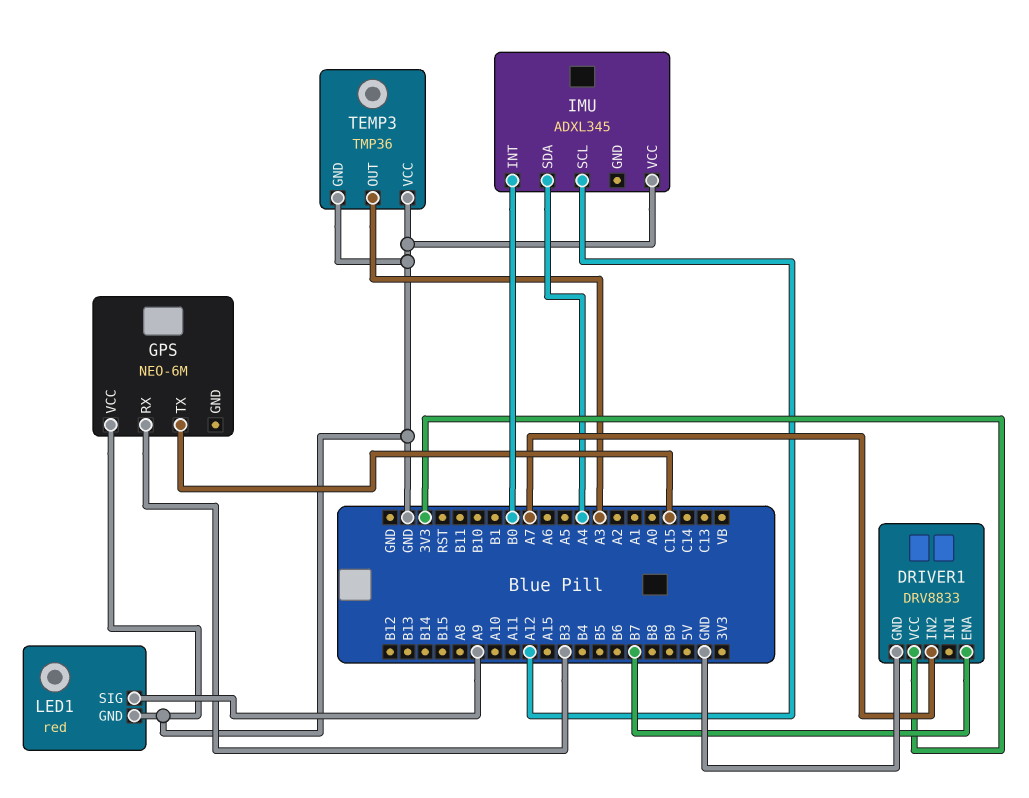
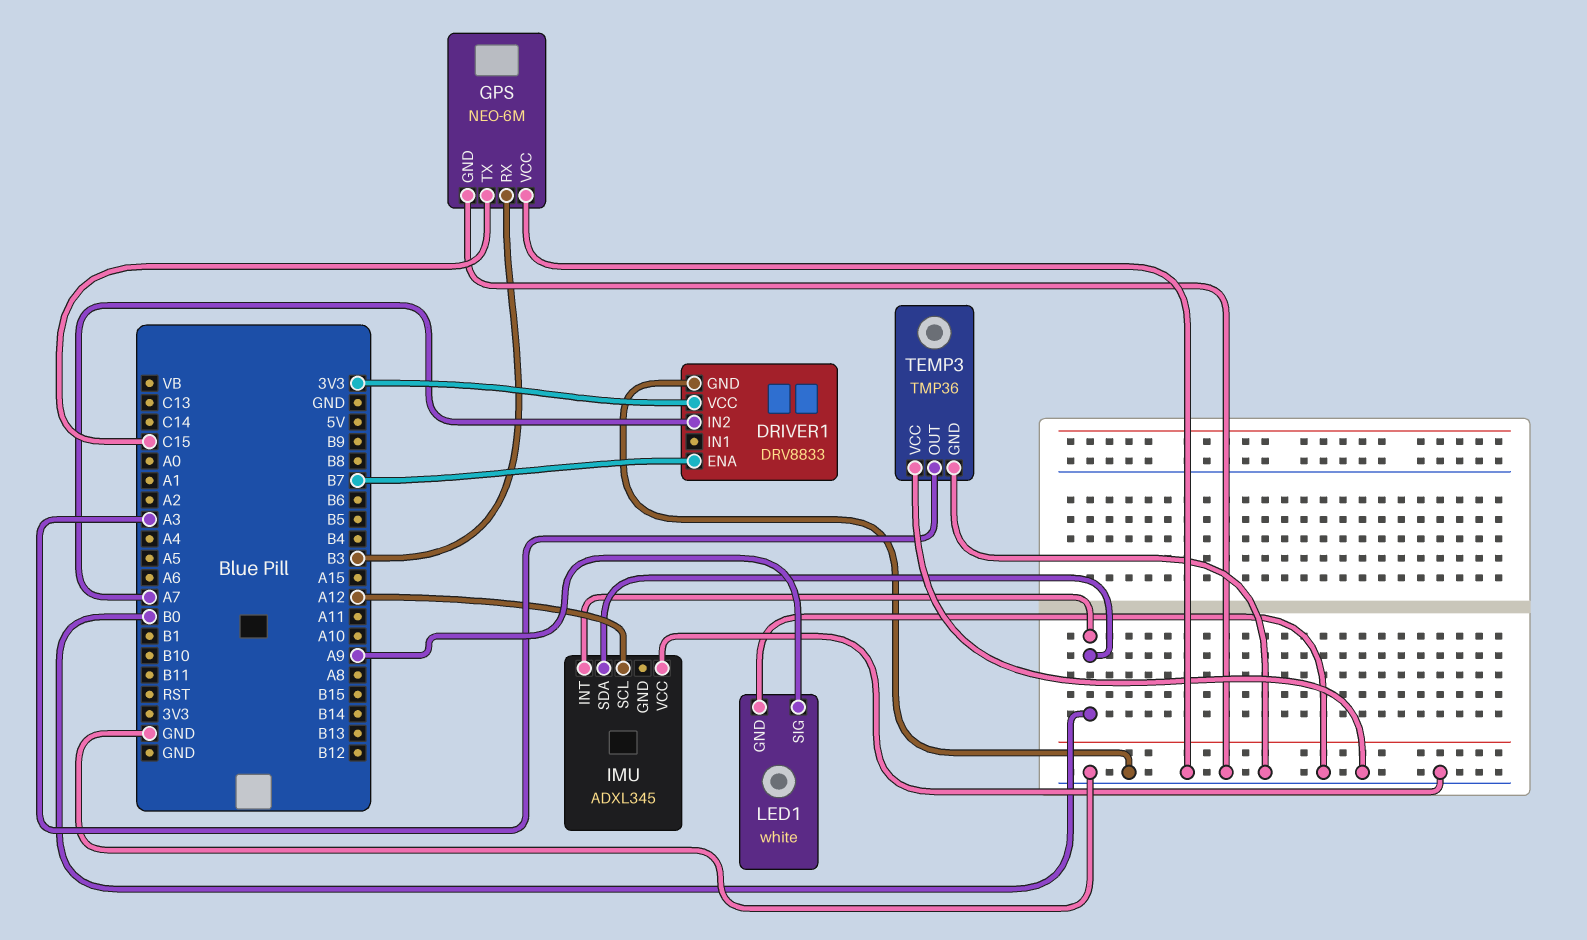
GPS pin GND: none -> GND
IMU pin SDA: A4 -> B0
LED1: red -> white

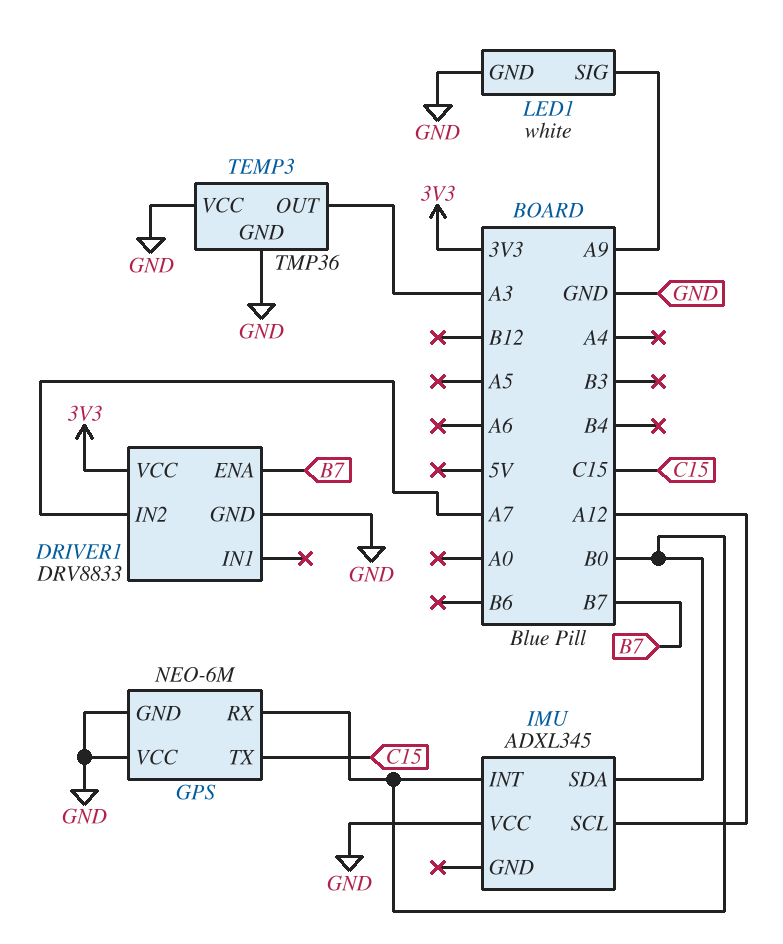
GPS pin RX: B3 -> B0

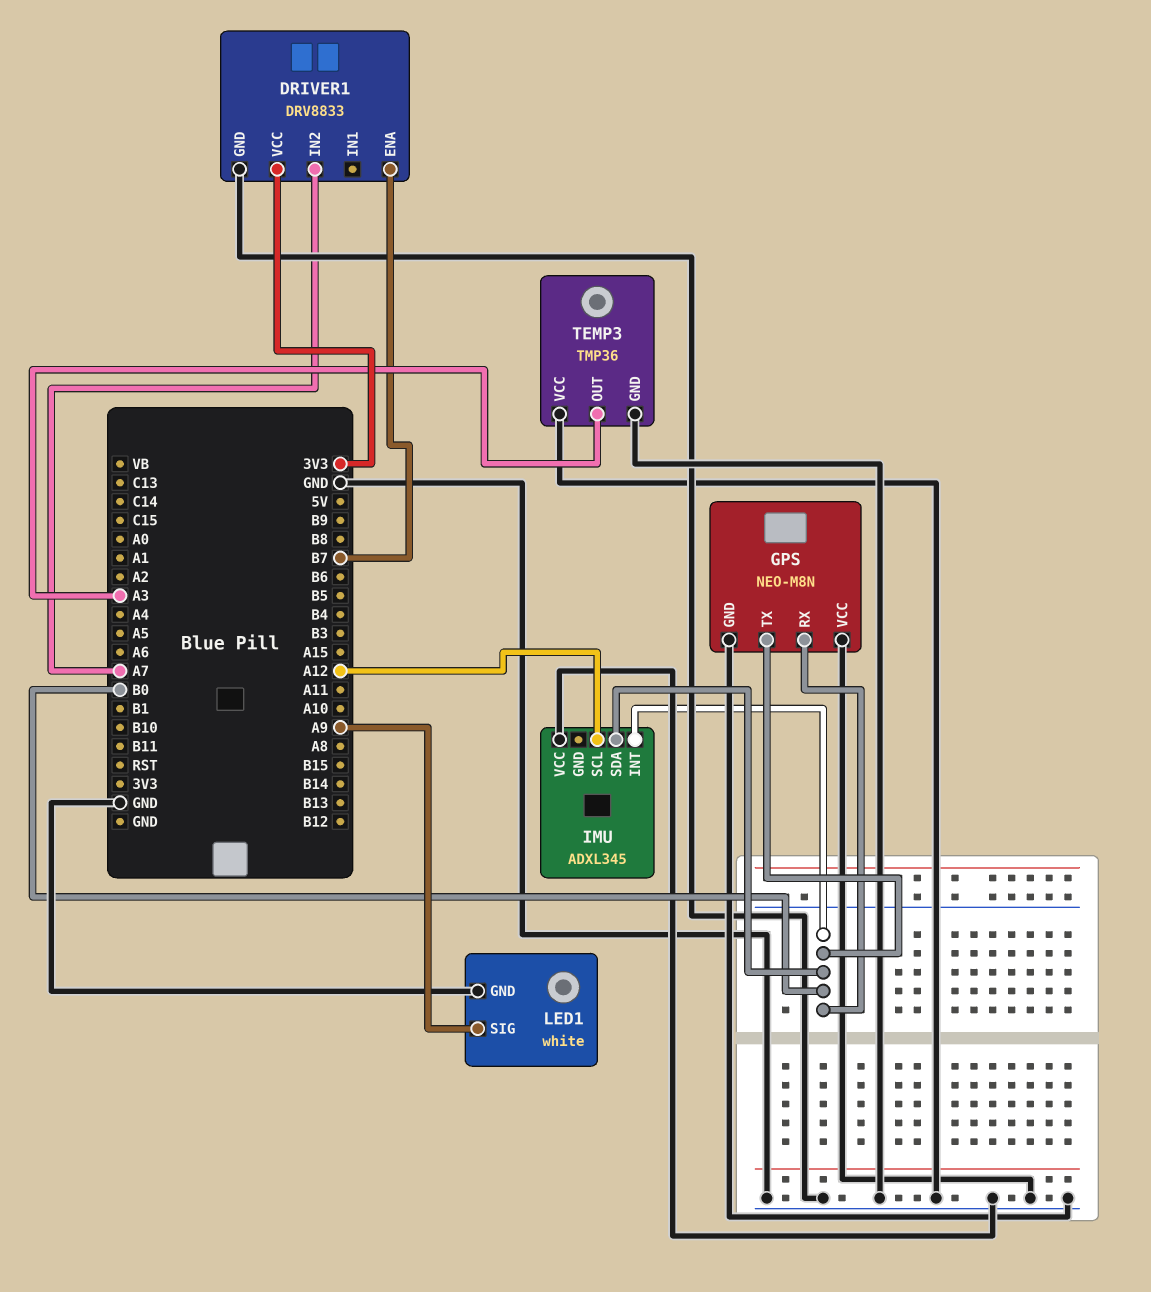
GPS: NEO-6M -> NEO-M8N
GPS pin TX: C15 -> B0

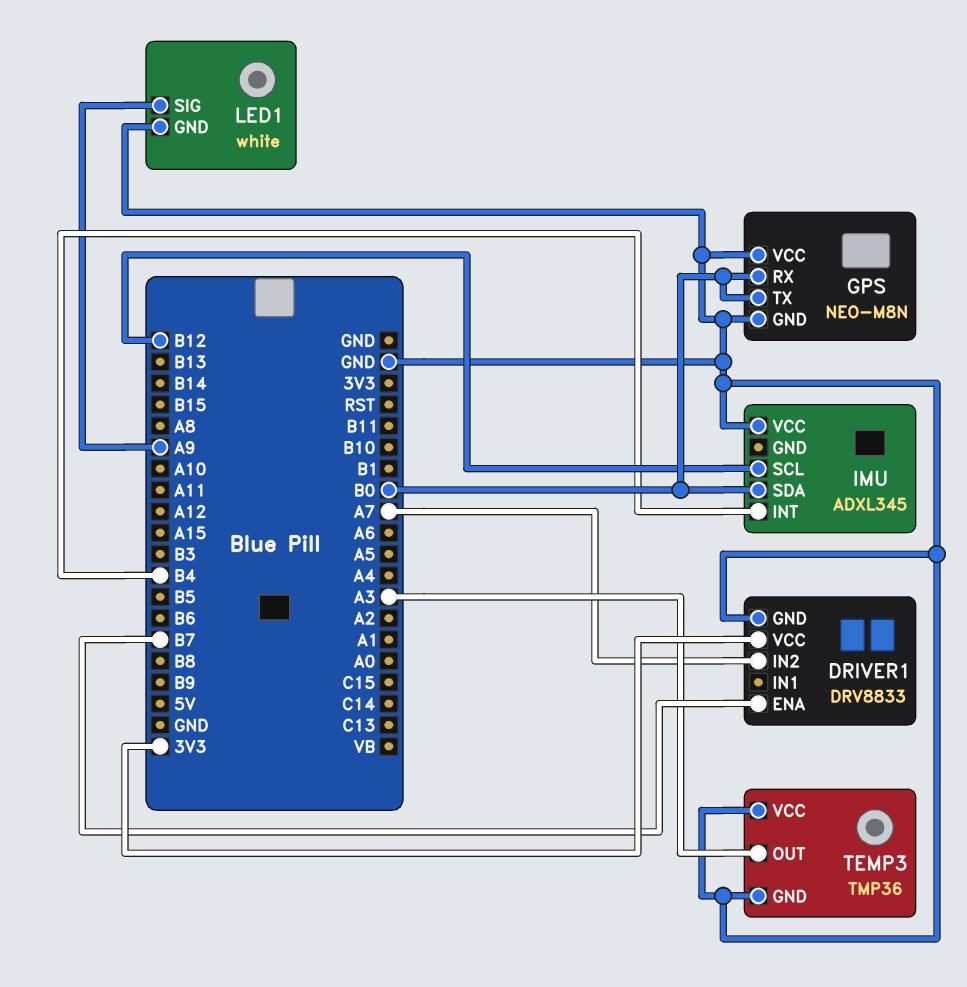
IMU pin INT: B0 -> B4
IMU pin SCL: A12 -> B12

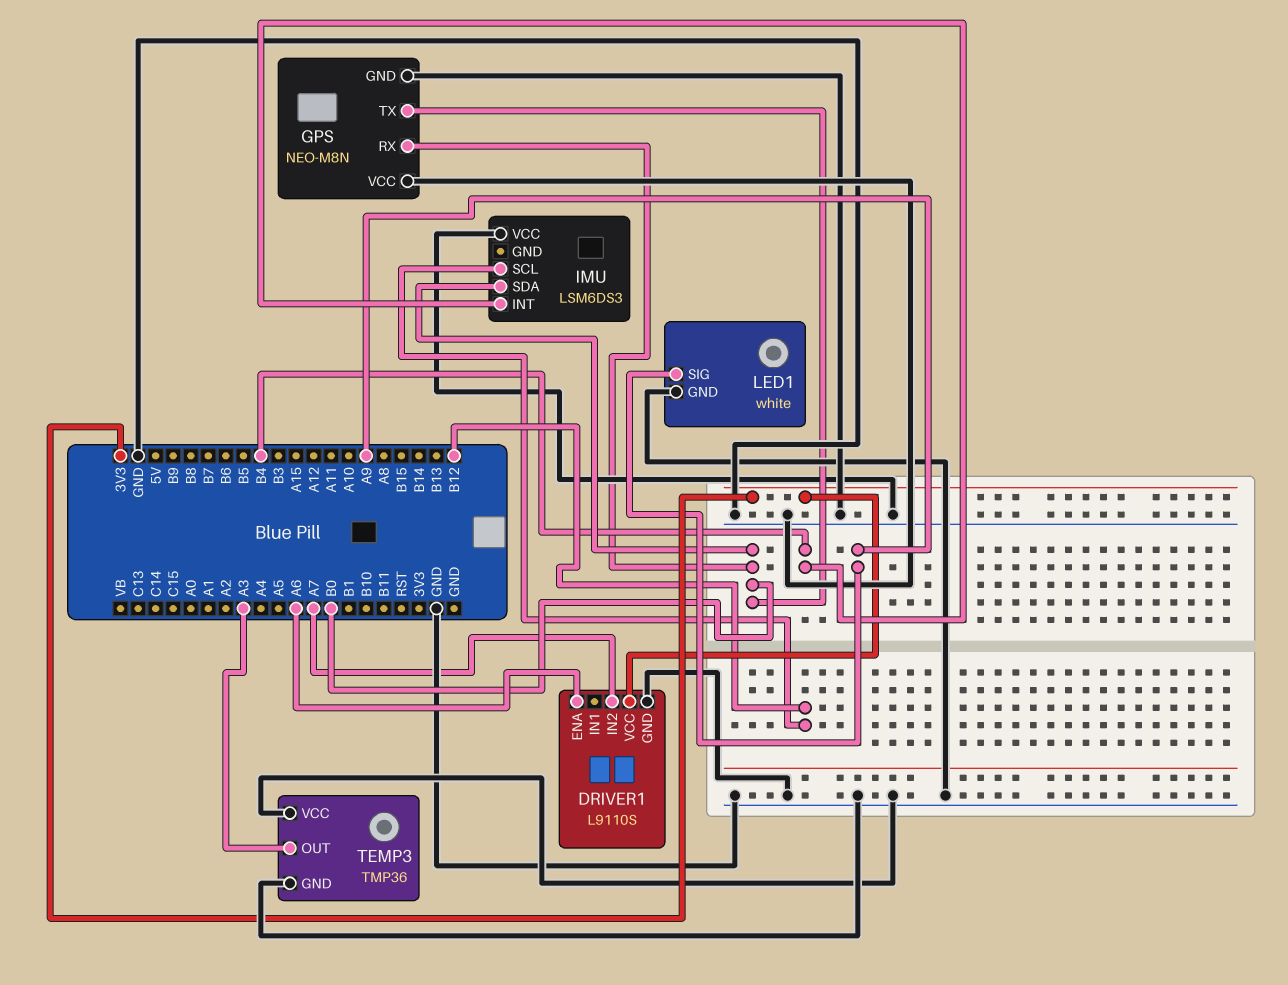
DRIVER1: DRV8833 -> L9110S
DRIVER1 pin ENA: B7 -> A6
IMU: ADXL345 -> LSM6DS3

